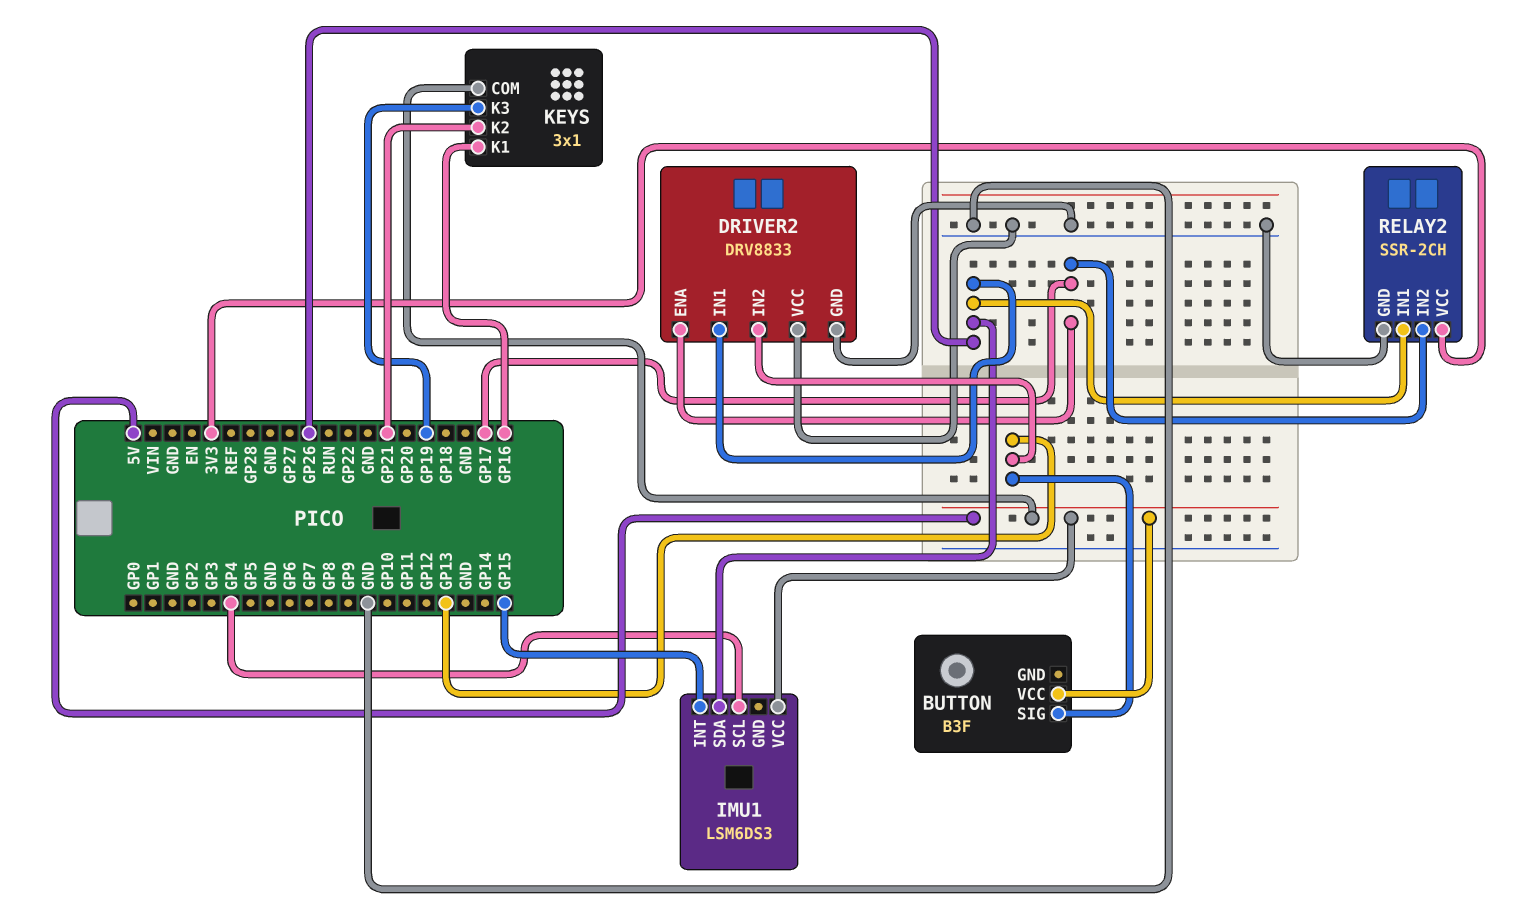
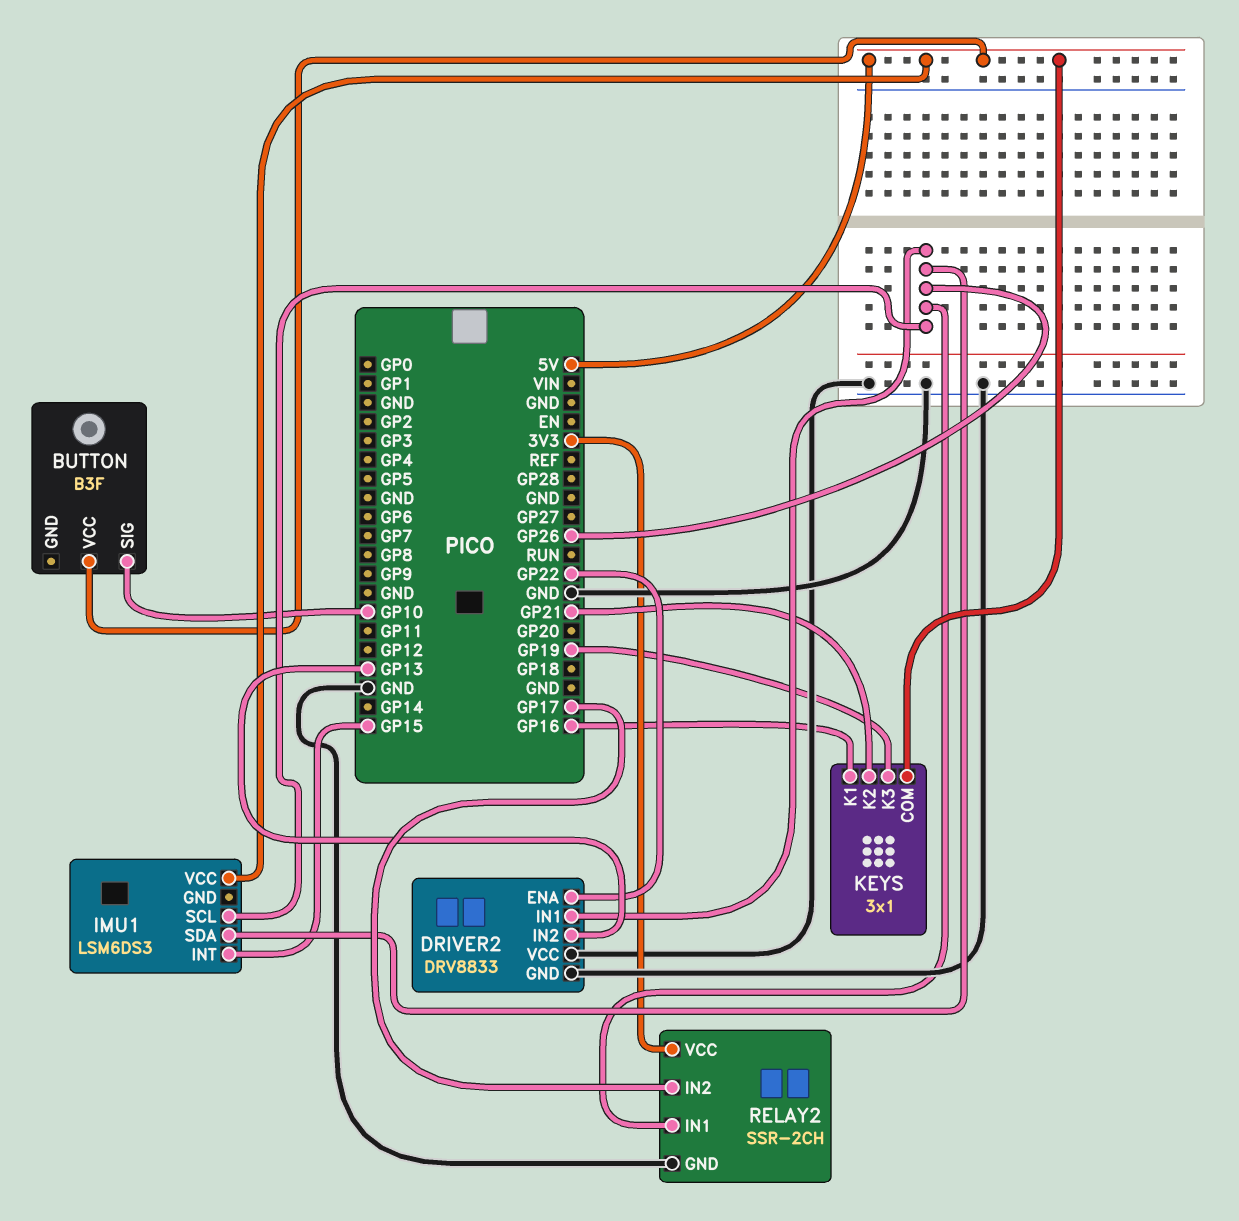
BUTTON pin SIG: GP13 -> GP10
DRIVER2 pin ENA: GP17 -> GP22
IMU1 pin SCL: GP4 -> GP26

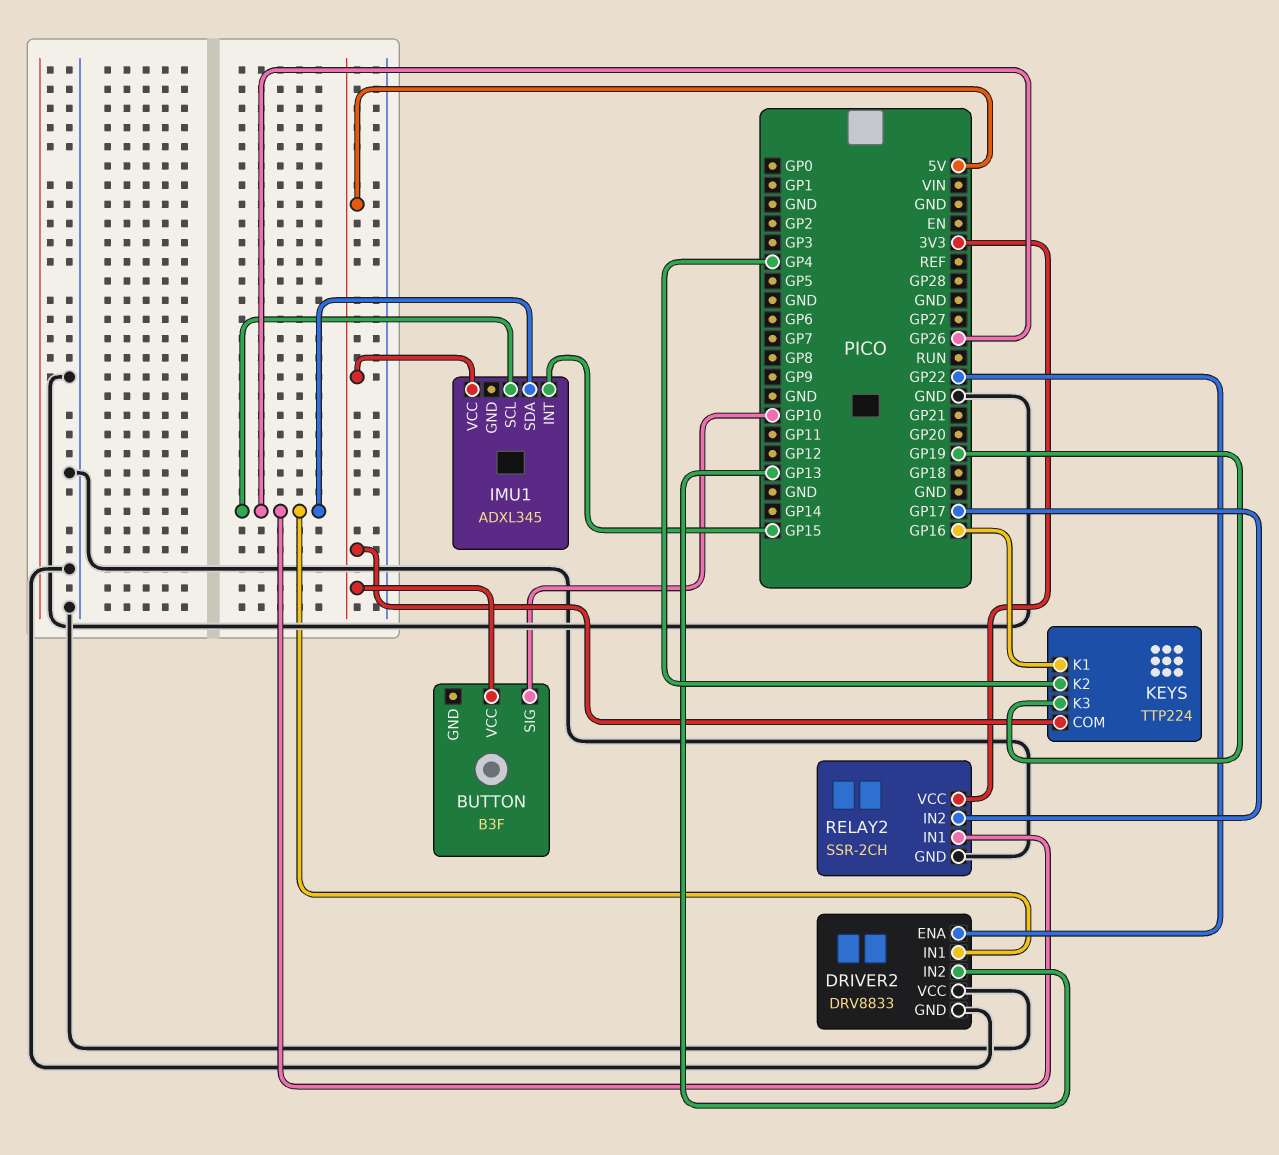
IMU1: LSM6DS3 -> ADXL345
KEYS: 3x1 -> TTP224
KEYS pin K2: GP21 -> GP4

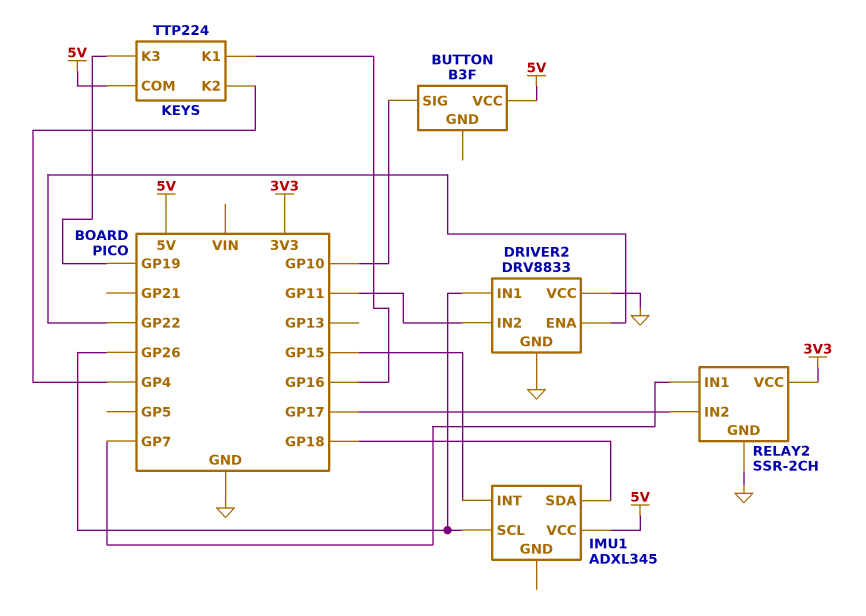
DRIVER2 pin IN2: GP13 -> GP11
IMU1 pin SDA: GP26 -> GP18
RELAY2 pin IN1: GP26 -> GP7

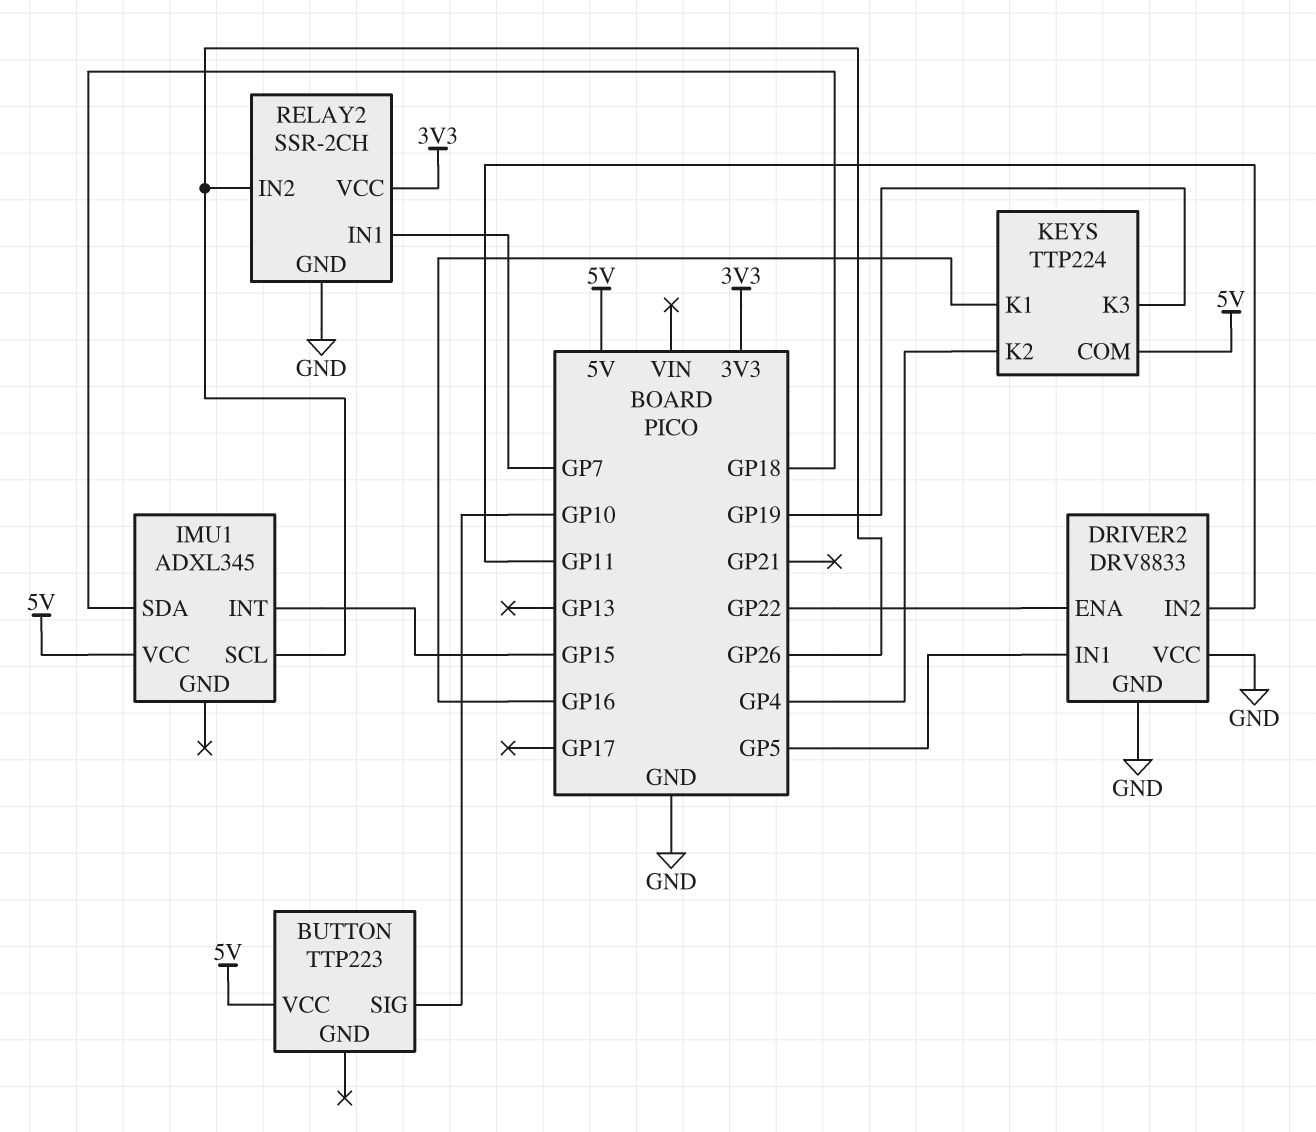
BUTTON: B3F -> TTP223
DRIVER2 pin IN1: GP26 -> GP5
RELAY2 pin IN2: GP17 -> GP26

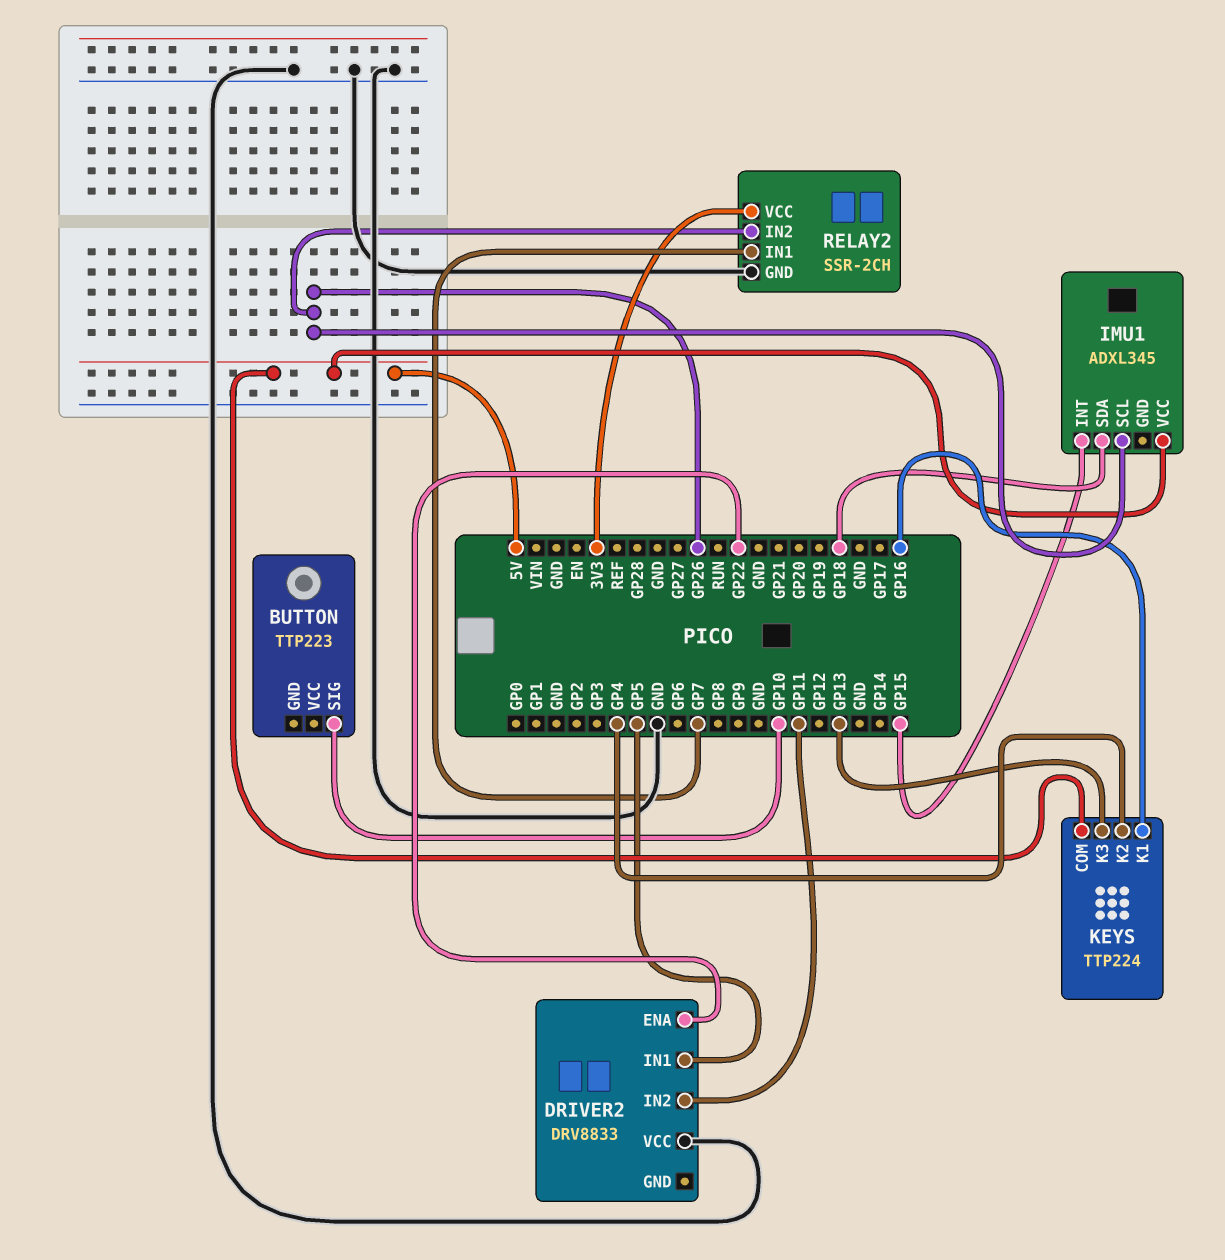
BUTTON pin VCC: 5V -> none
DRIVER2 pin GND: GND -> none
KEYS pin K3: GP19 -> GP13

